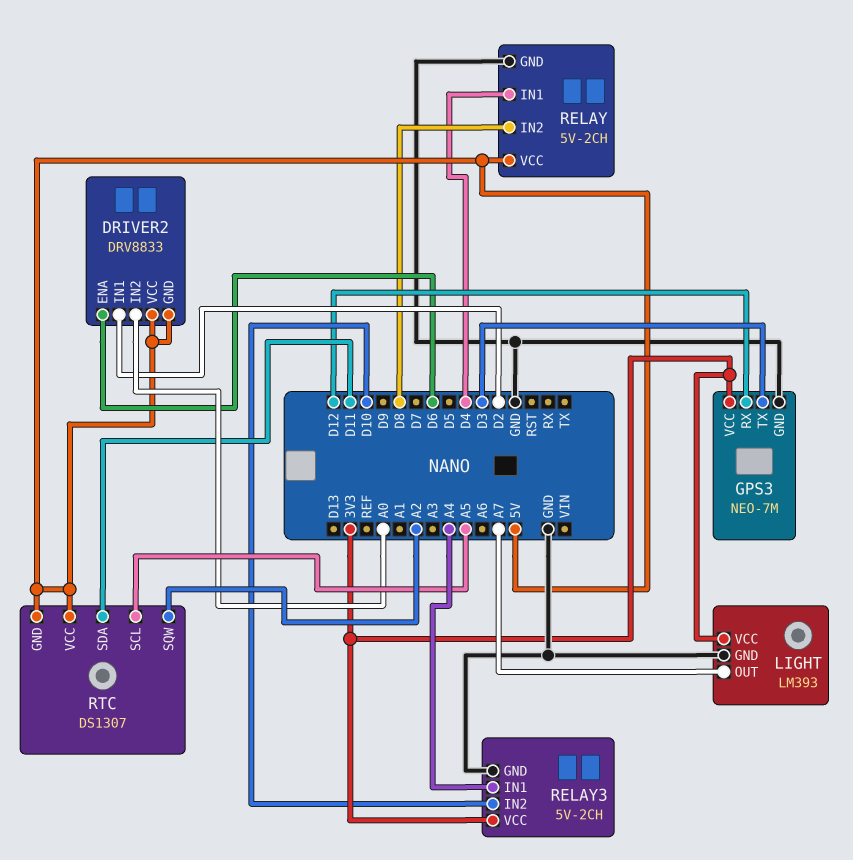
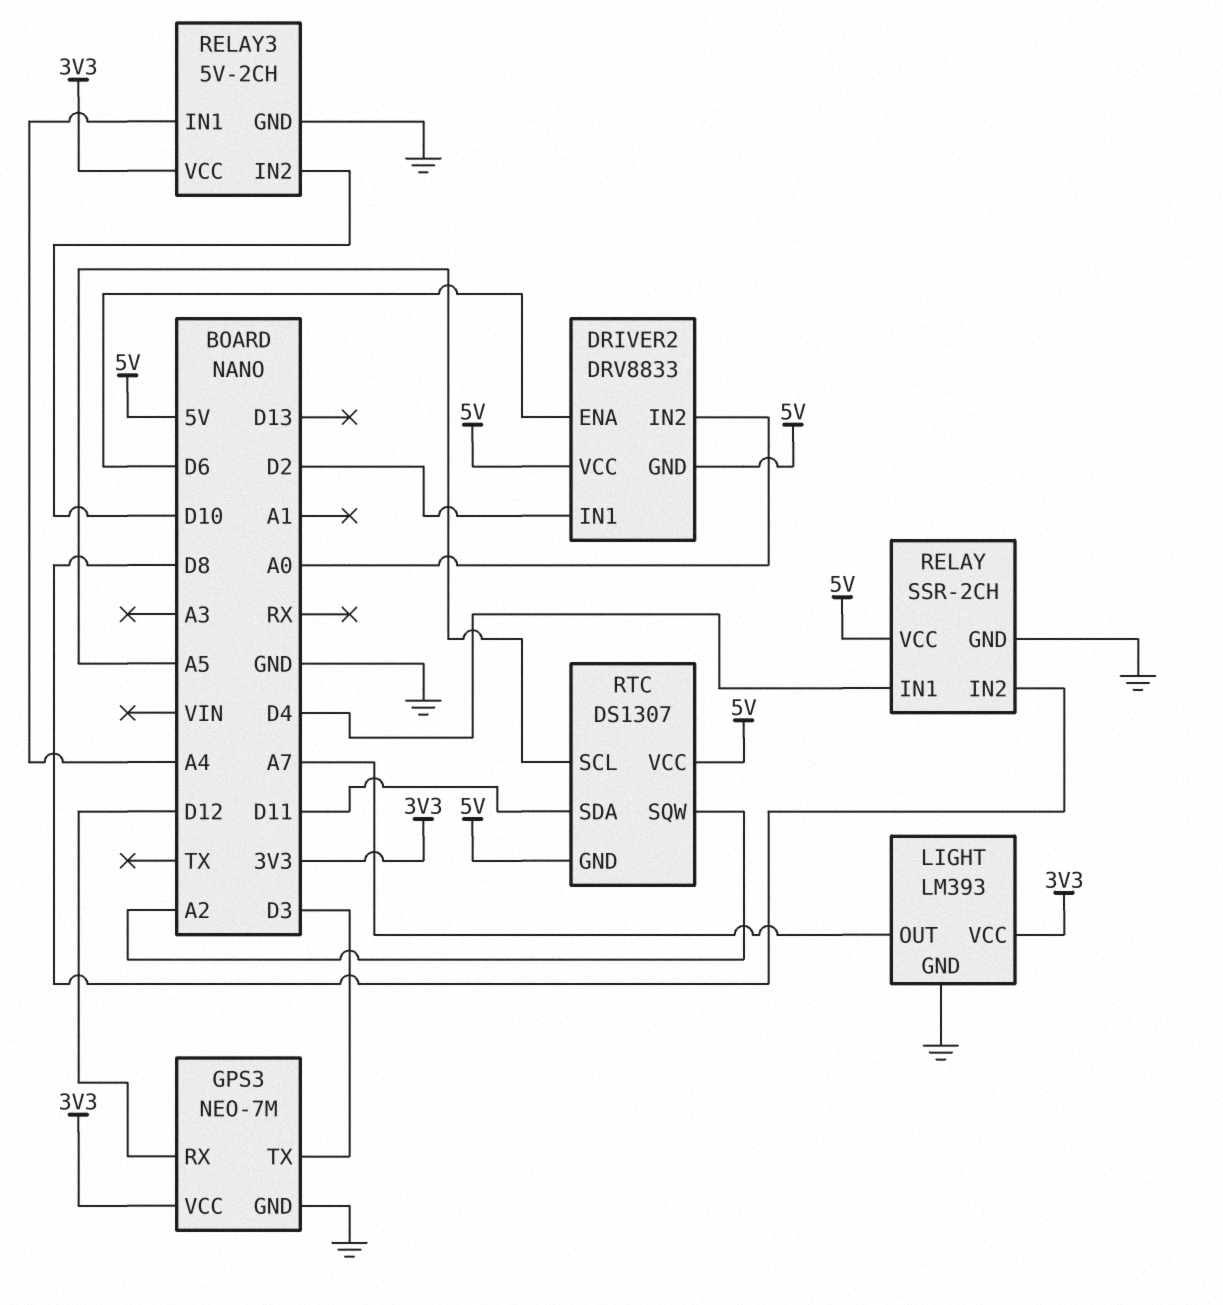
RELAY: 5V-2CH -> SSR-2CH

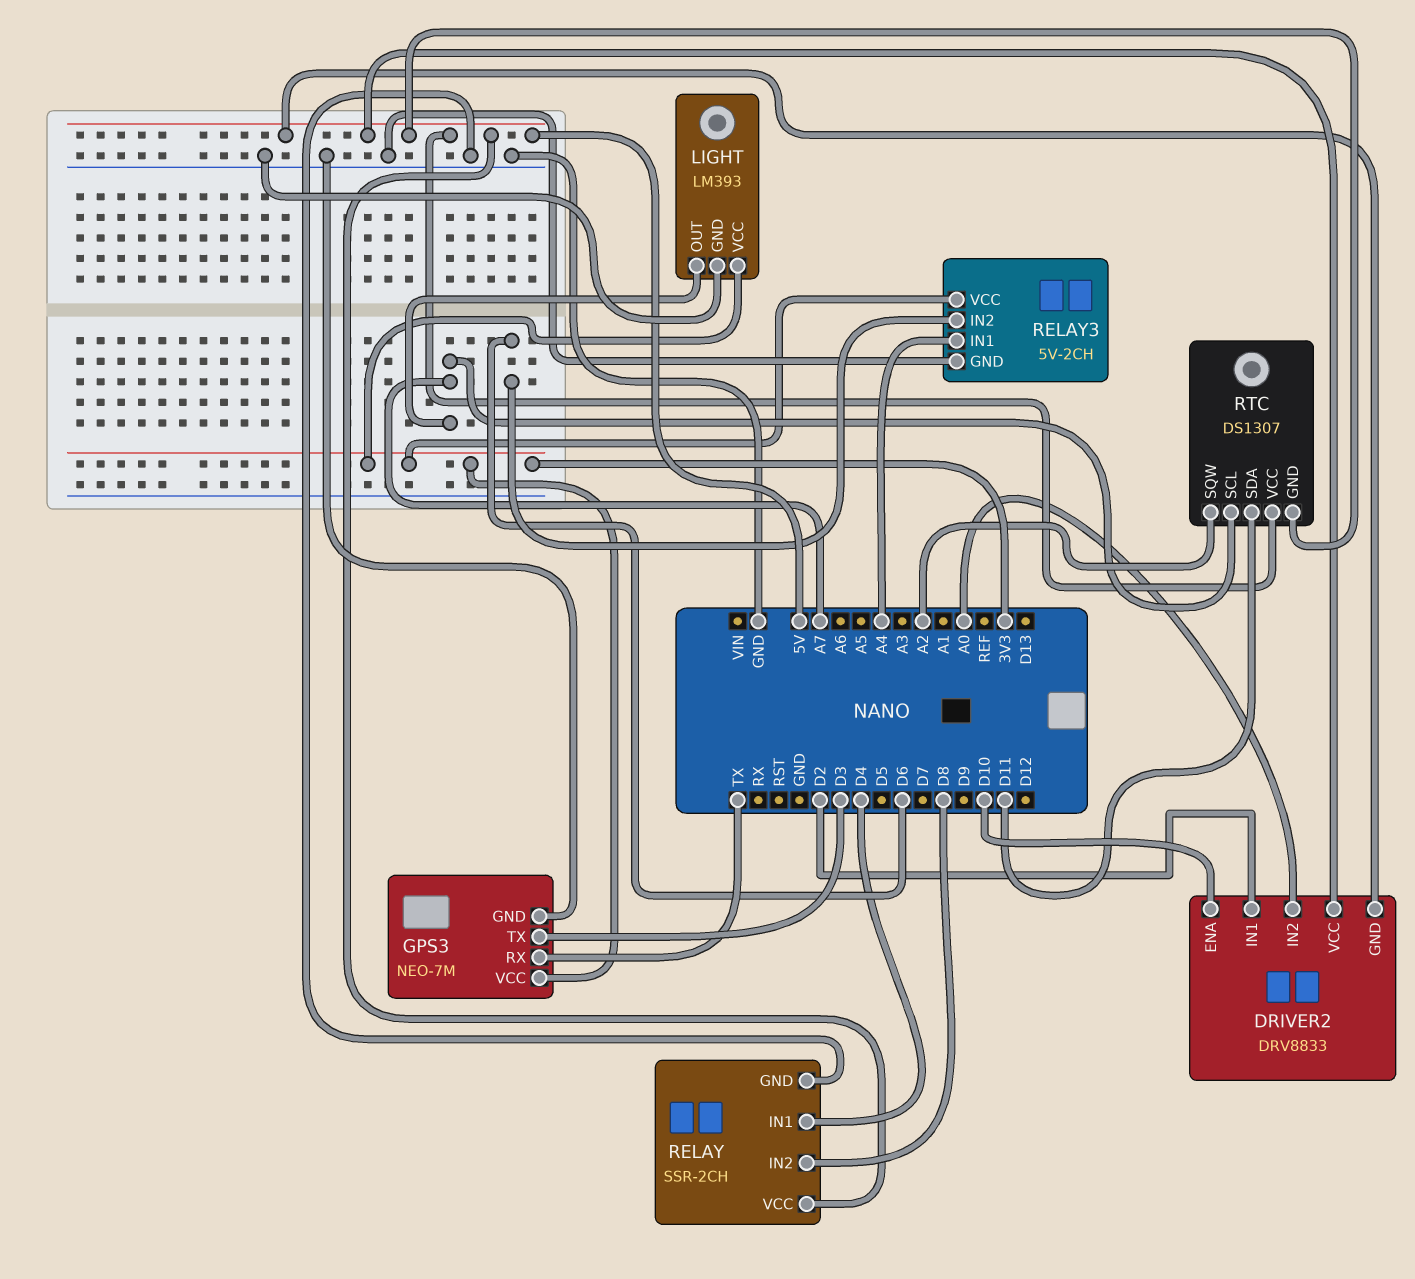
DRIVER2 pin ENA: D6 -> D10
GPS3 pin RX: D12 -> TX
RELAY3 pin IN2: D10 -> D6
RTC pin SCL: A5 -> A7

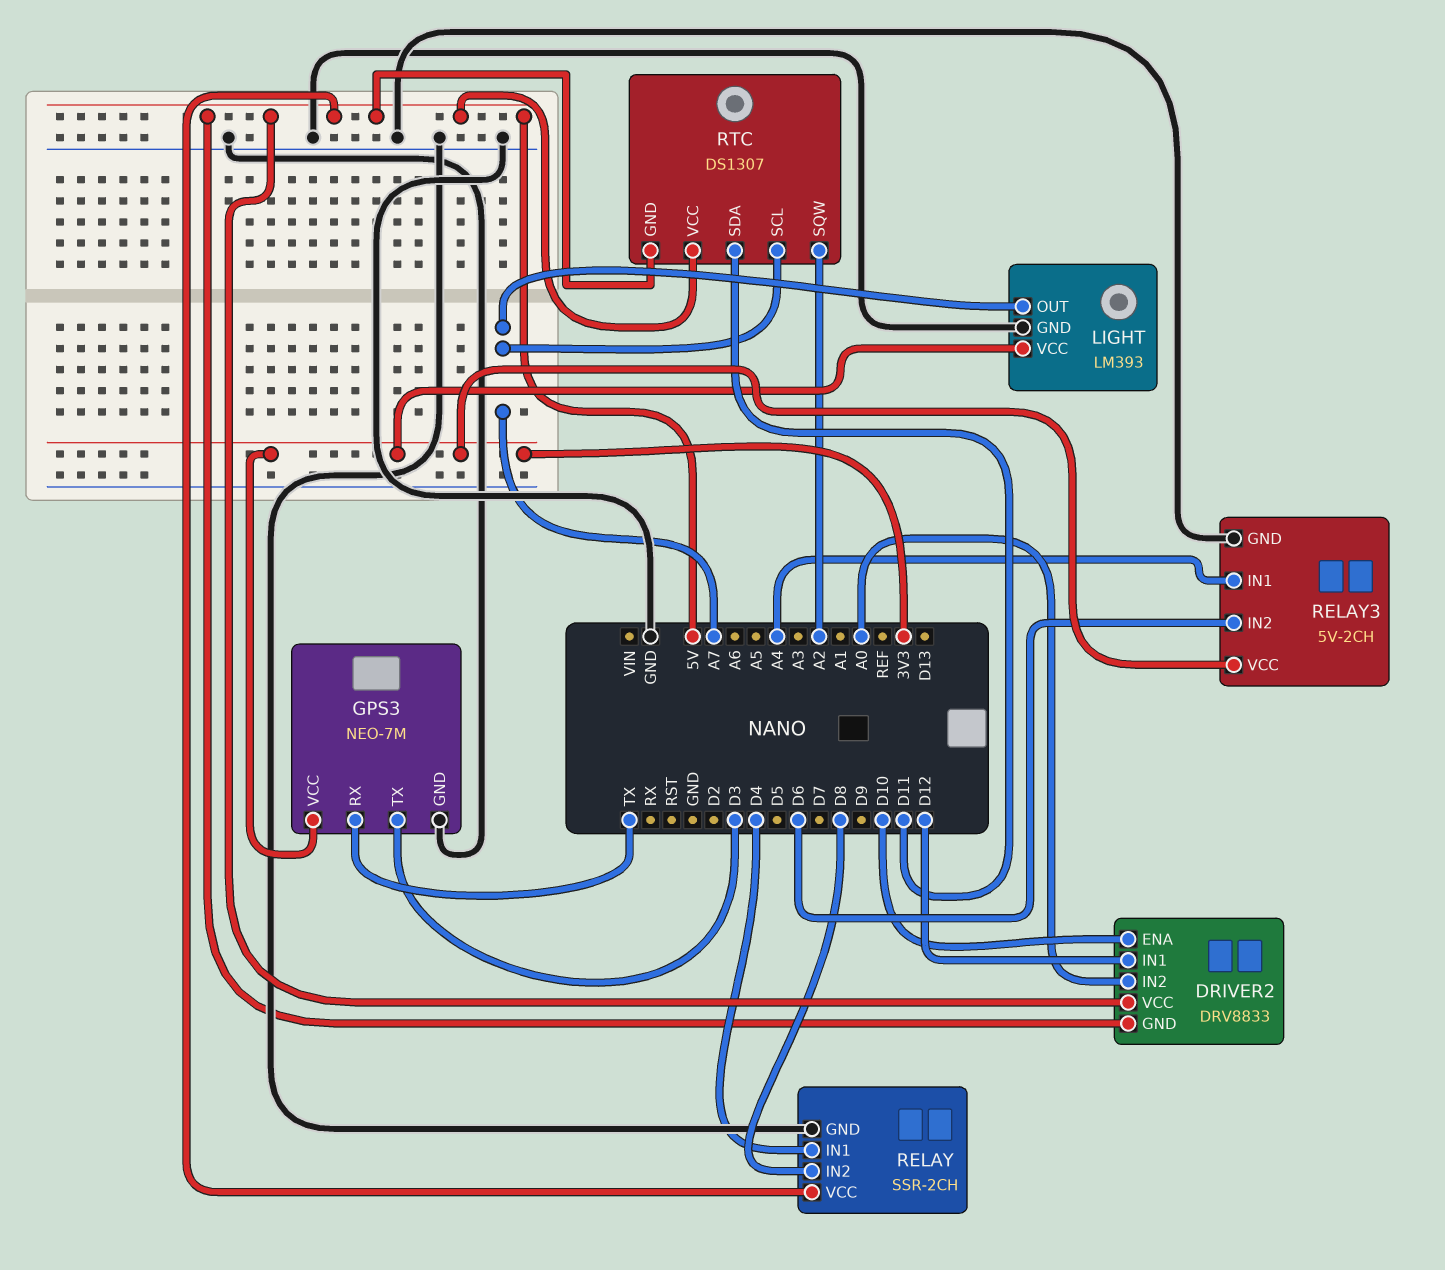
DRIVER2 pin IN1: D2 -> D12

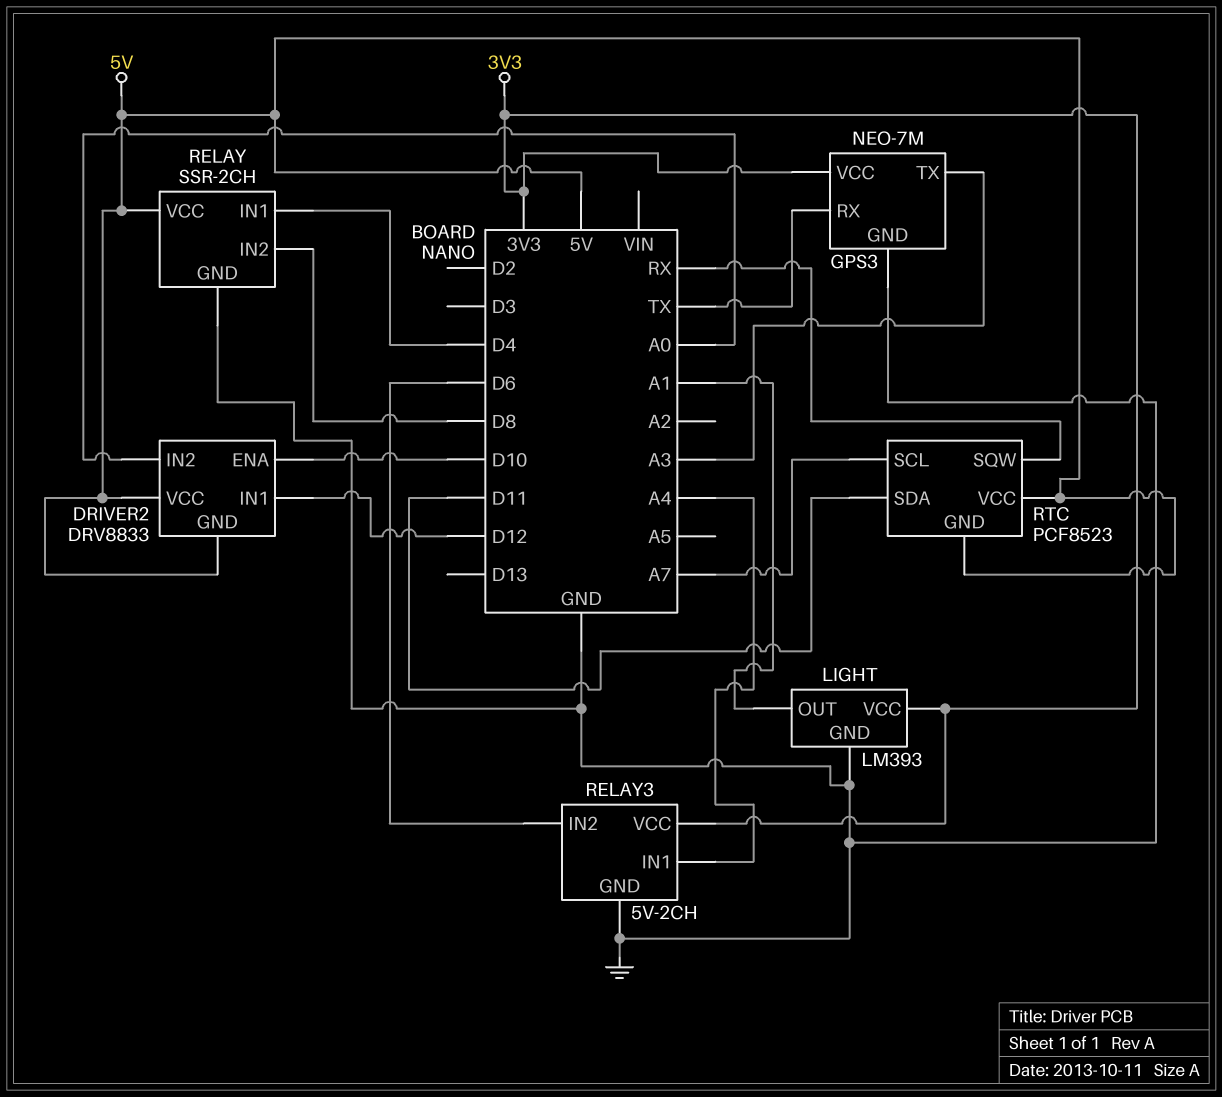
GPS3 pin TX: D3 -> A3
LIGHT pin OUT: A7 -> A1
RTC: DS1307 -> PCF8523
RTC pin SQW: A2 -> RX

